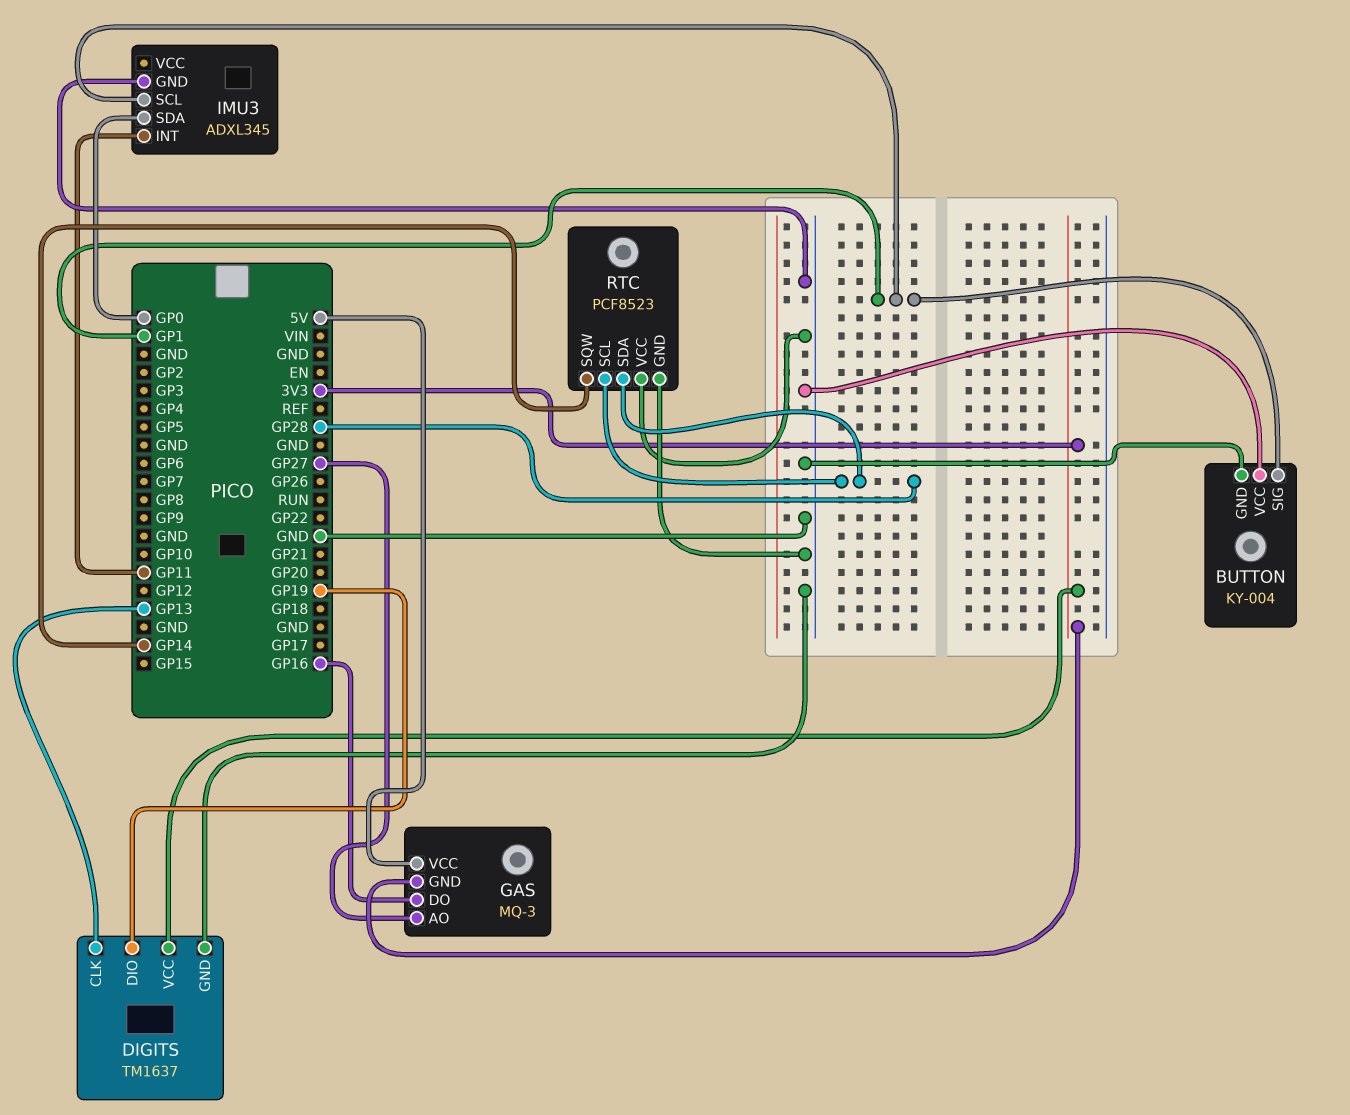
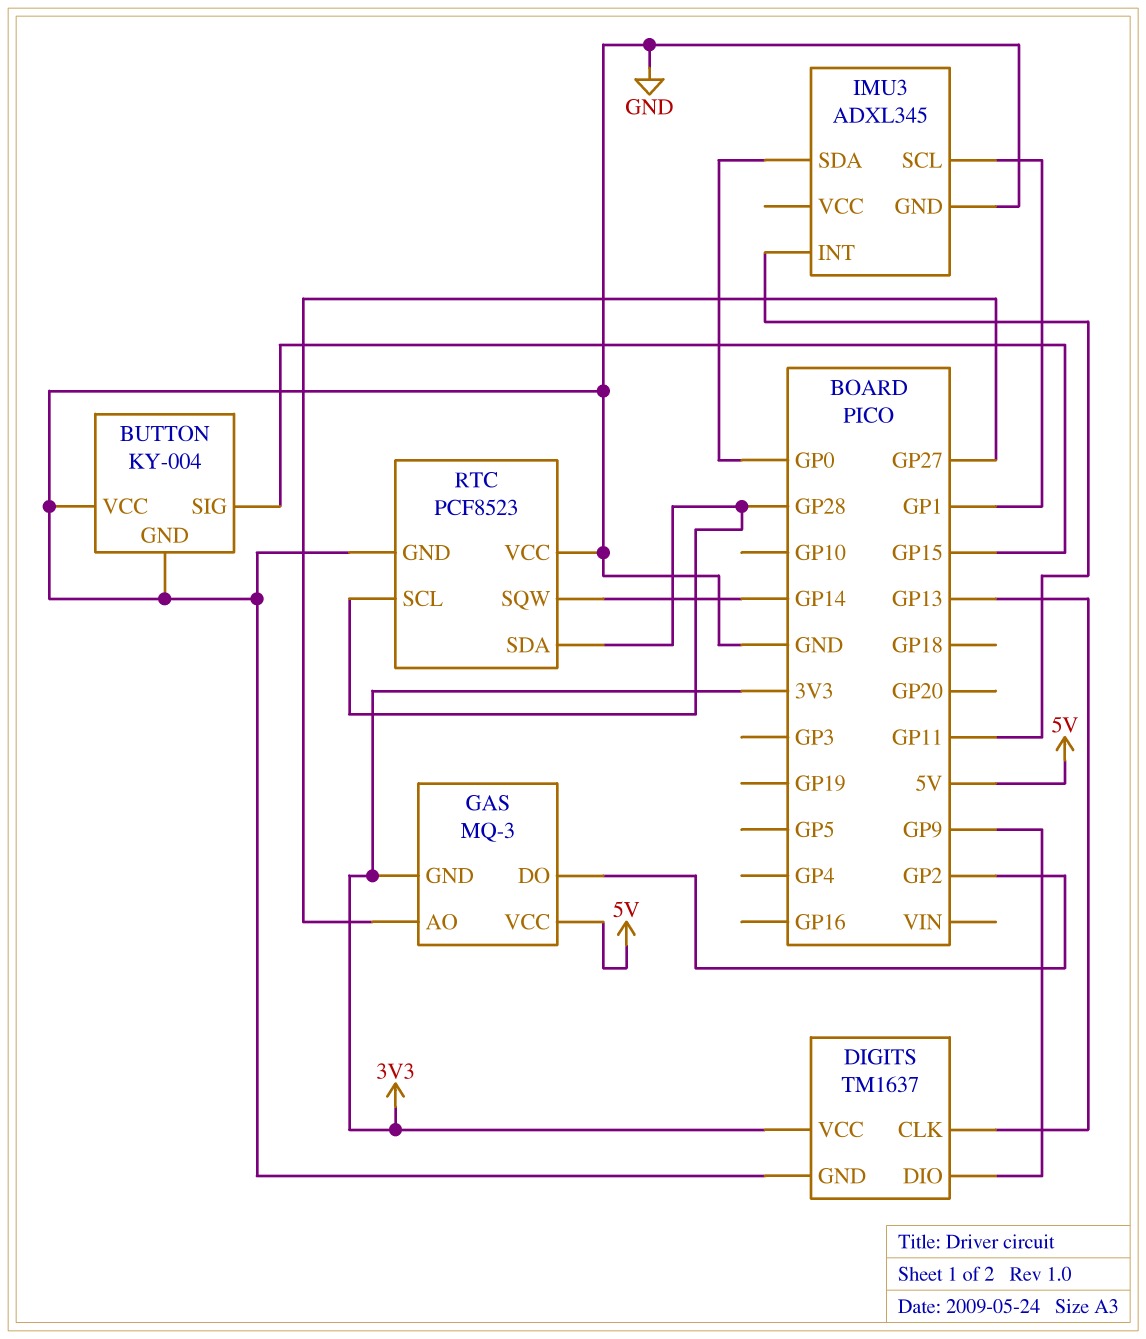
BUTTON pin SIG: GP1 -> GP15
DIGITS pin DIO: GP19 -> GP9
GAS pin DO: GP16 -> GP2

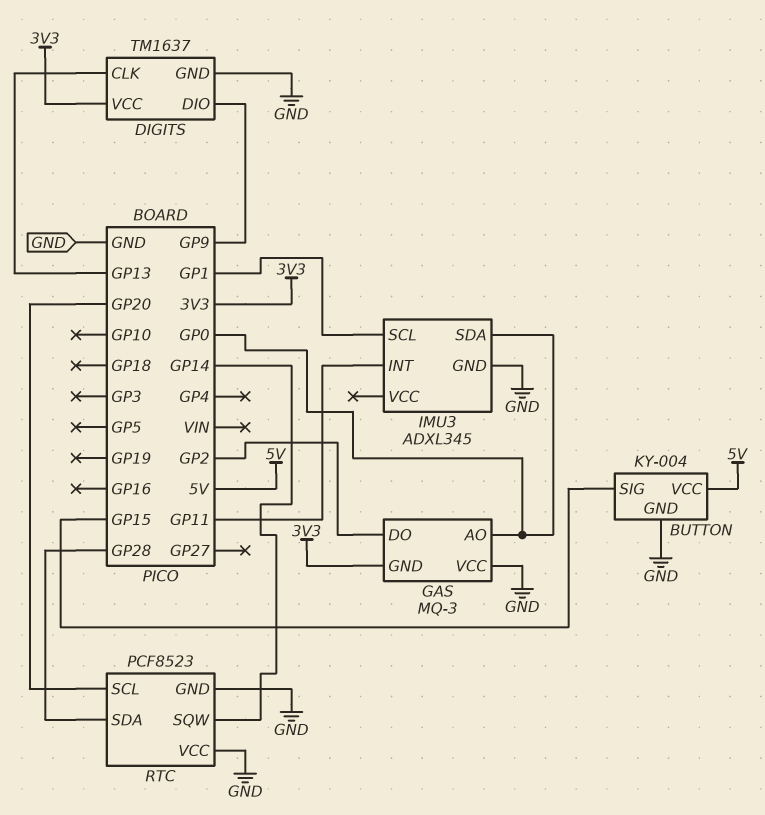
BUTTON pin VCC: GND -> 5V
GAS pin AO: GP27 -> GP0
GAS pin VCC: 5V -> GND
RTC pin SCL: GP28 -> GP20

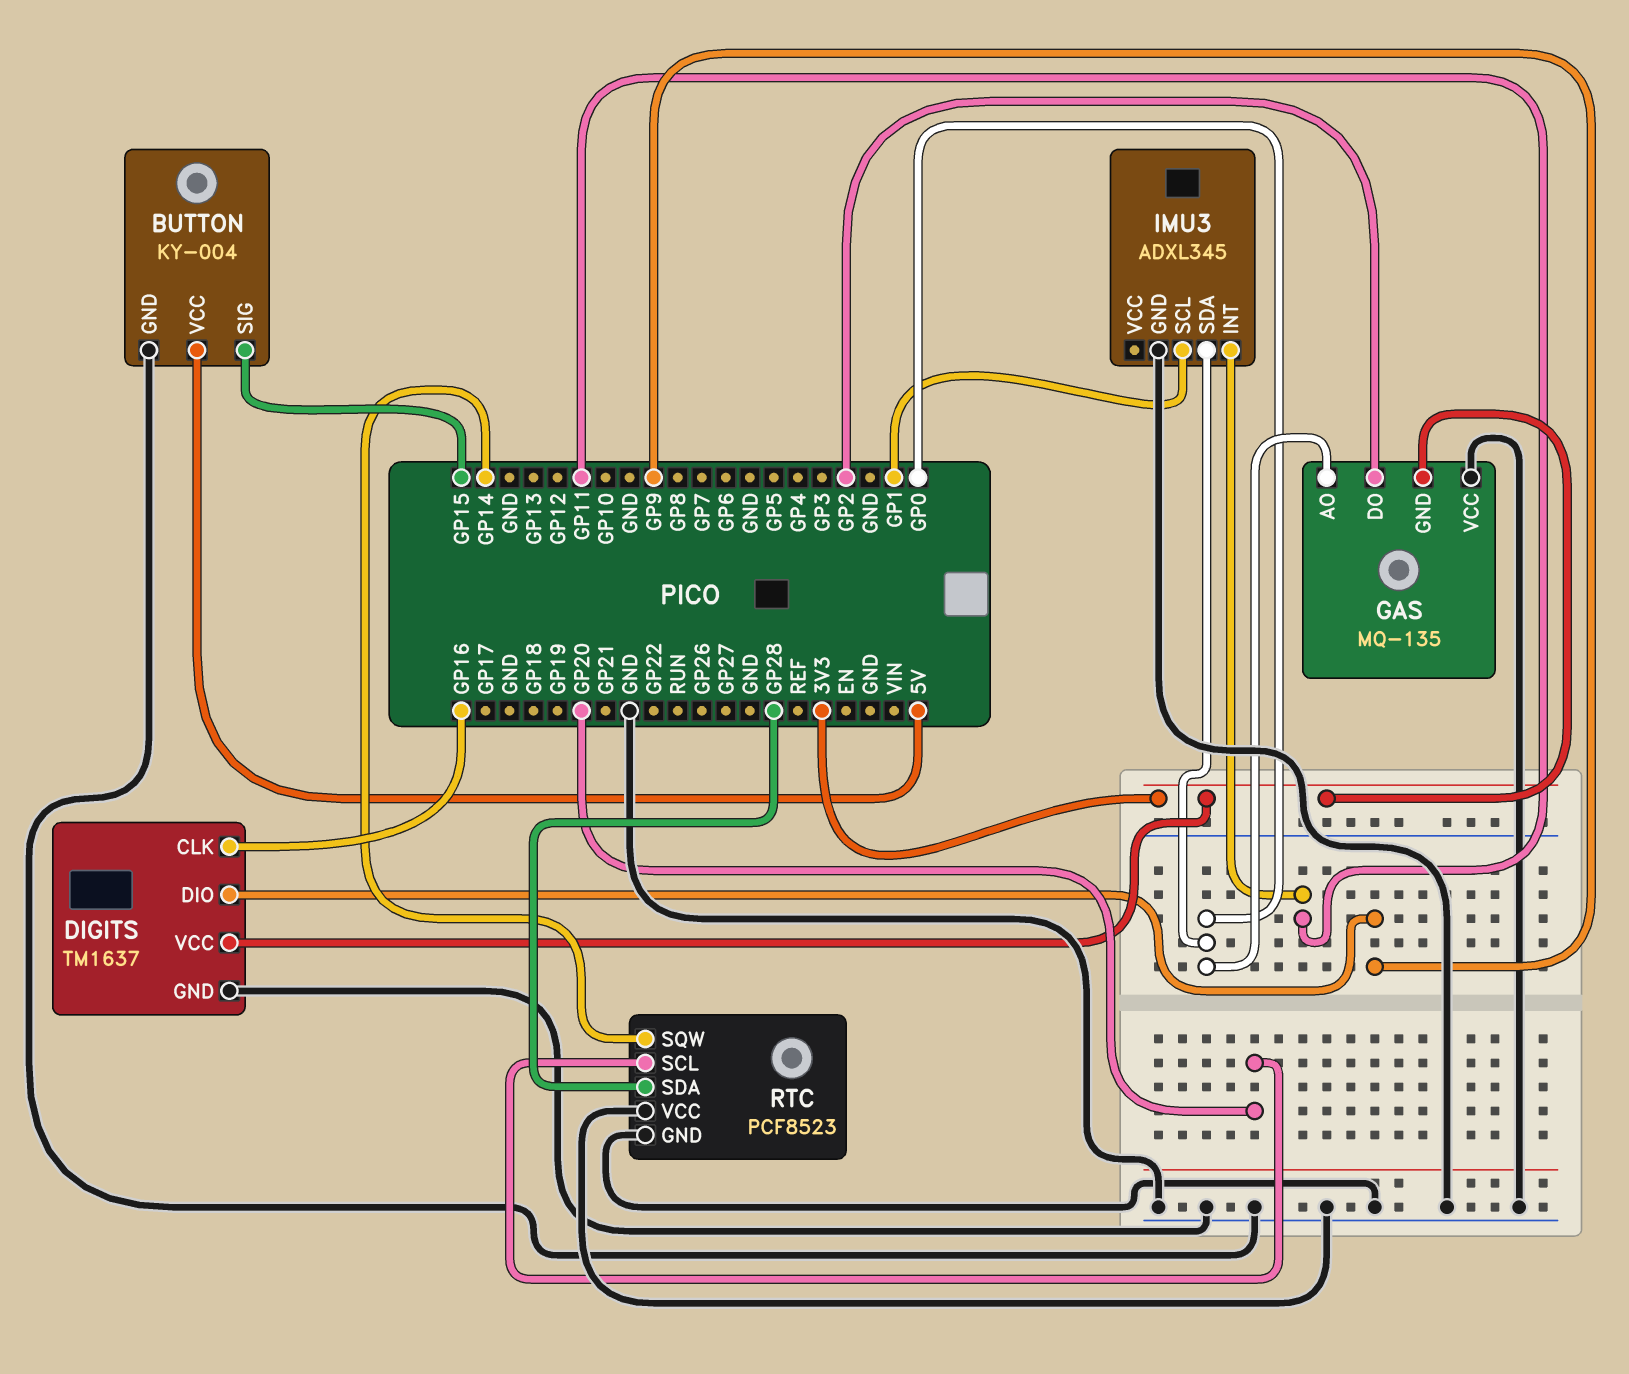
DIGITS pin CLK: GP13 -> GP16
GAS: MQ-3 -> MQ-135

